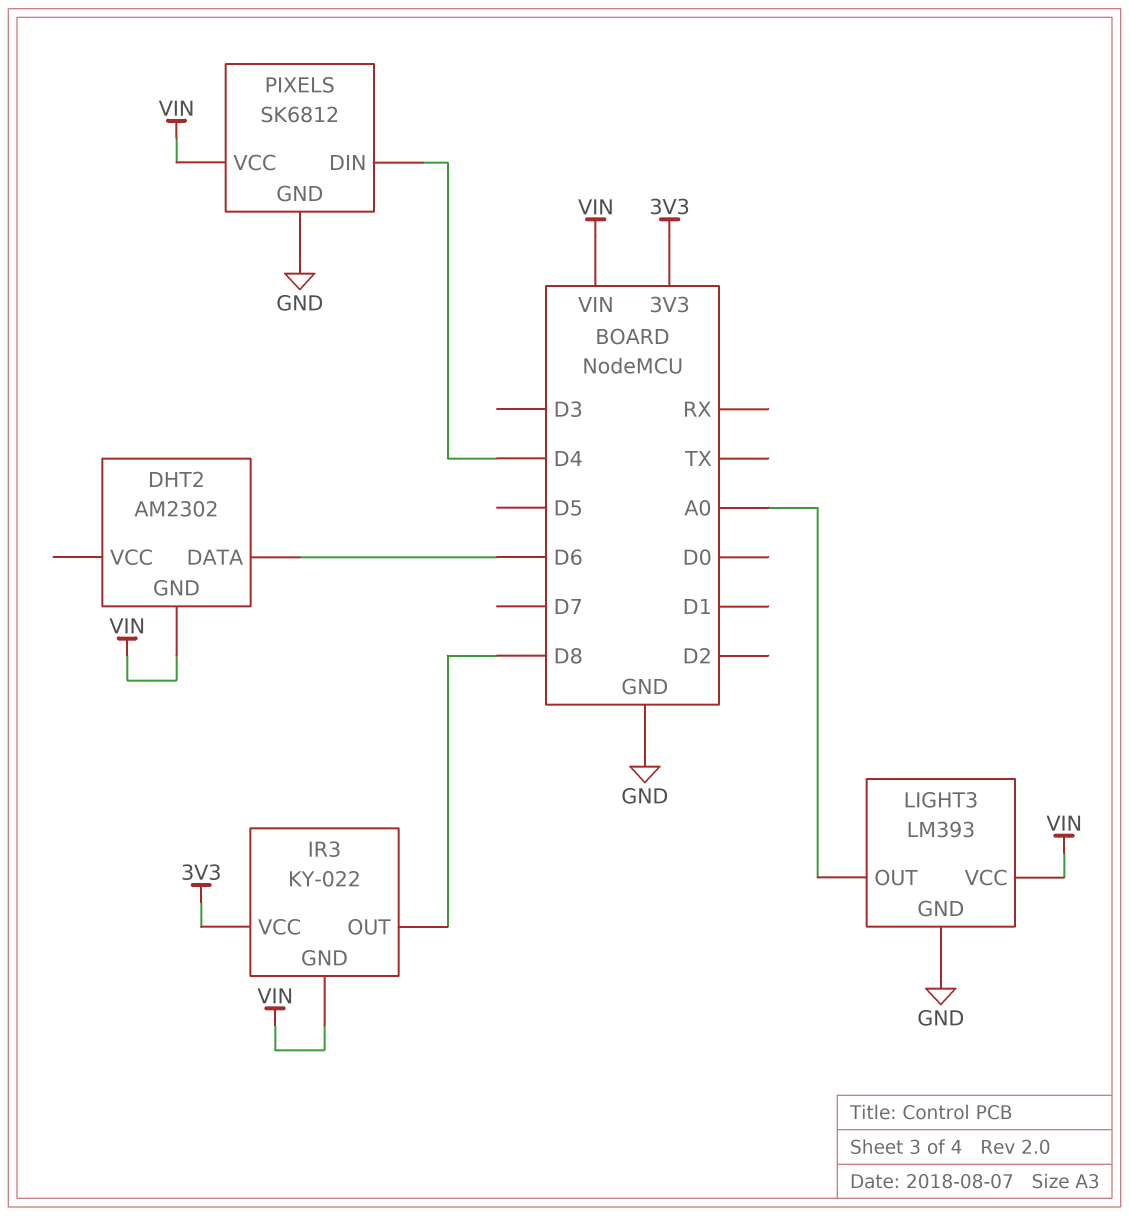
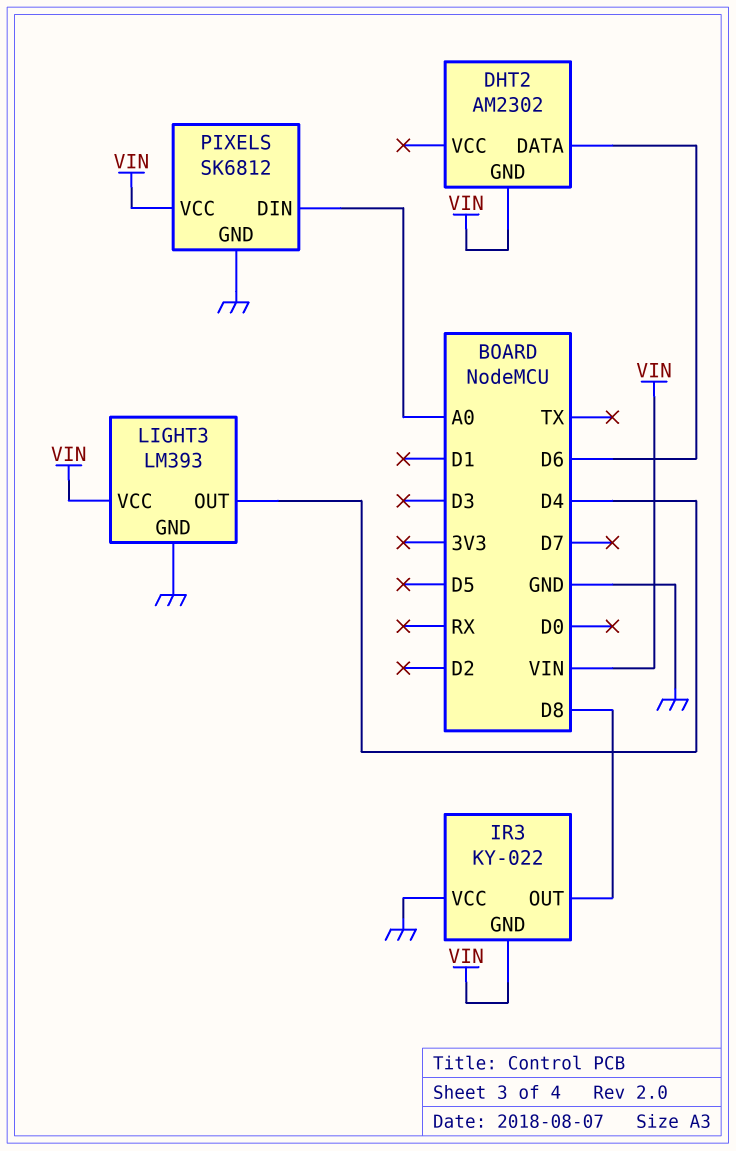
IR3 pin VCC: 3V3 -> GND
LIGHT3 pin OUT: A0 -> D4
PIXELS pin DIN: D4 -> A0

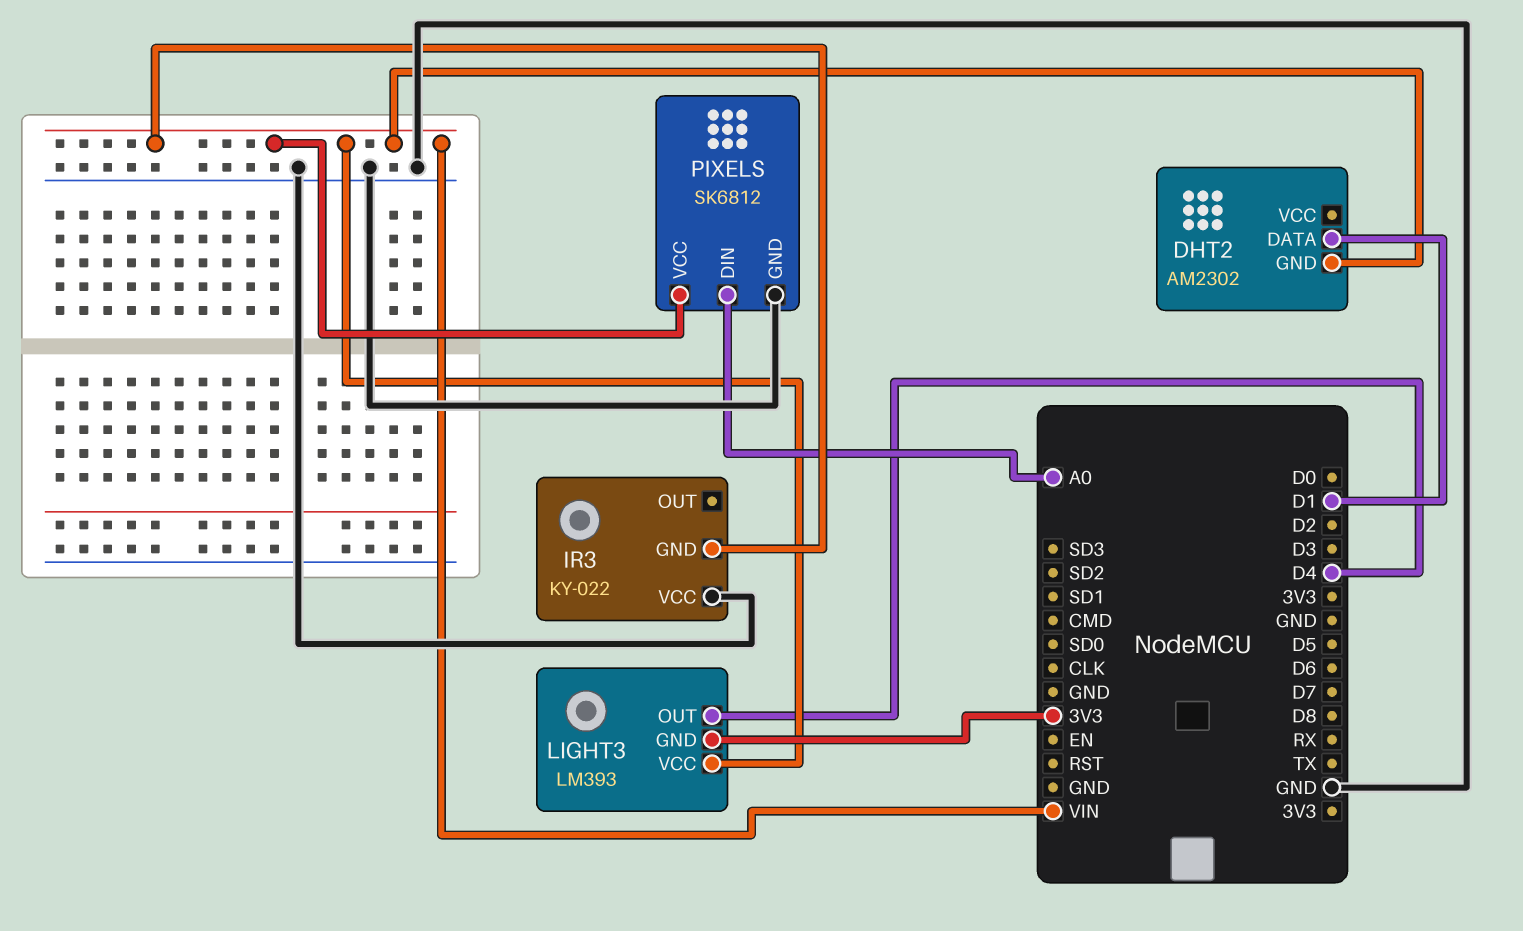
DHT2 pin DATA: D6 -> D1
IR3 pin OUT: D8 -> none
LIGHT3 pin GND: GND -> 3V3

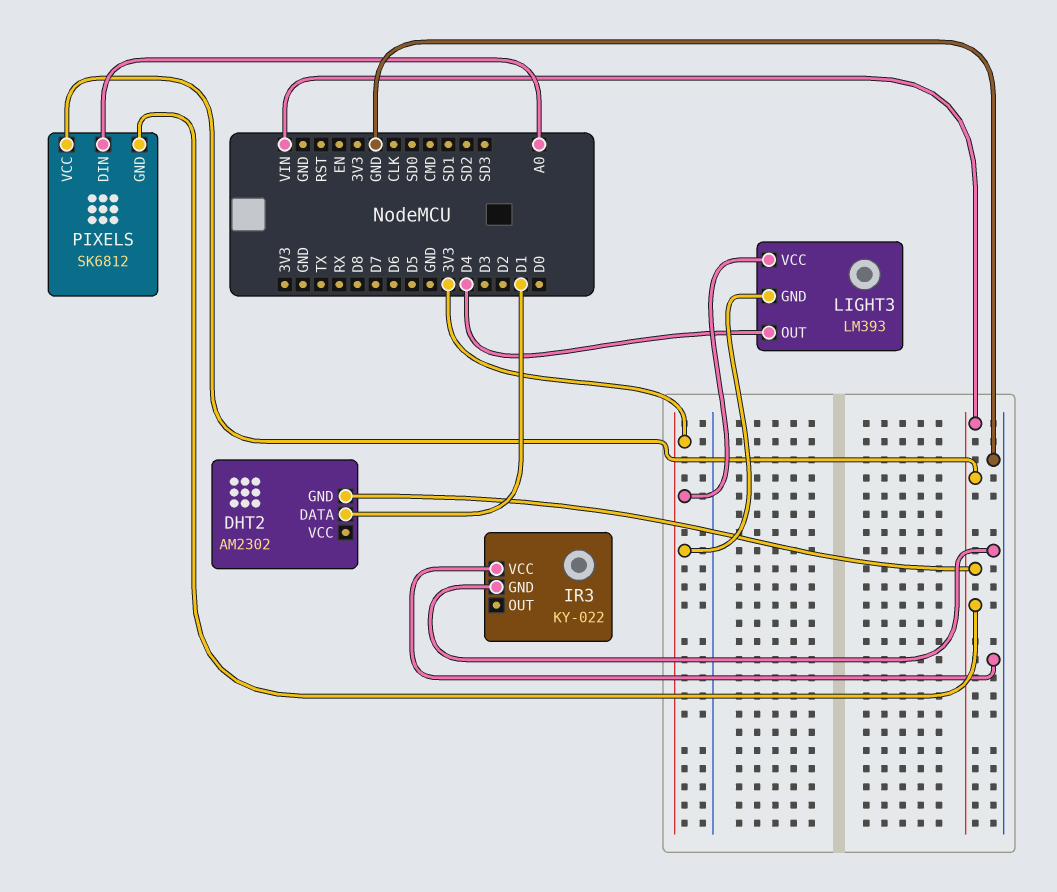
IR3 pin GND: VIN -> GND
LIGHT3 pin VCC: VIN -> 3V3
PIXELS pin GND: GND -> VIN

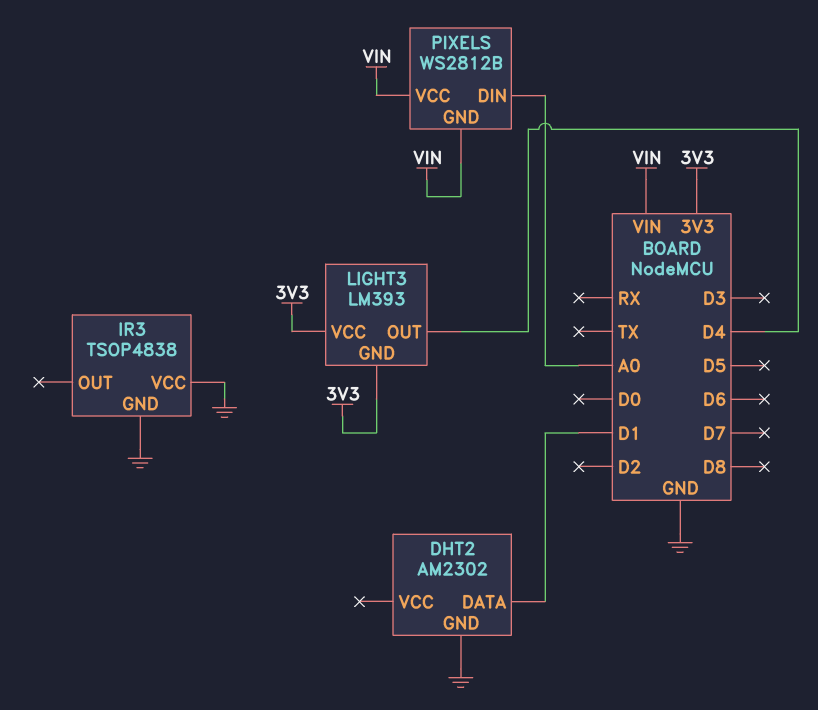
DHT2 pin GND: VIN -> GND
IR3: KY-022 -> TSOP4838
PIXELS: SK6812 -> WS2812B

